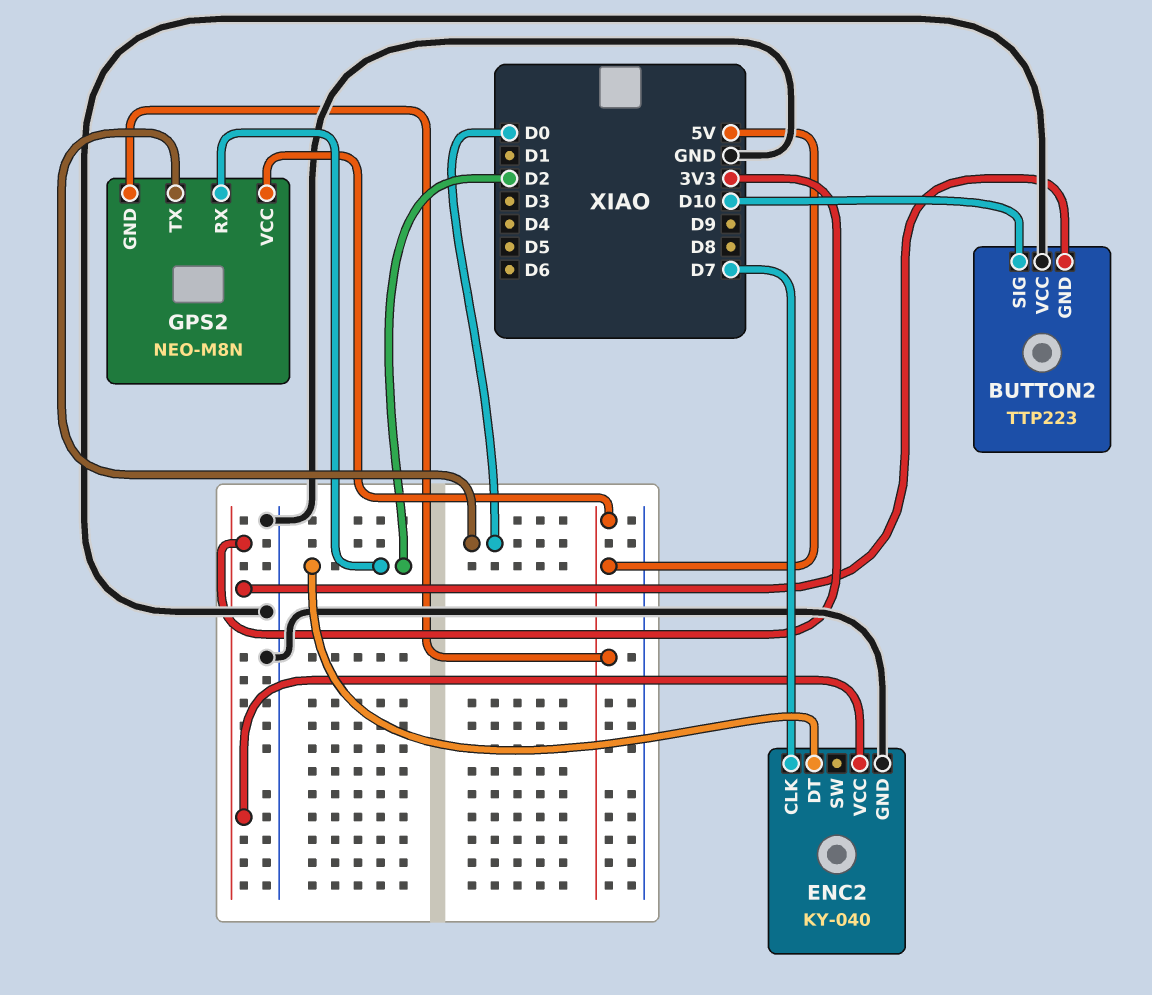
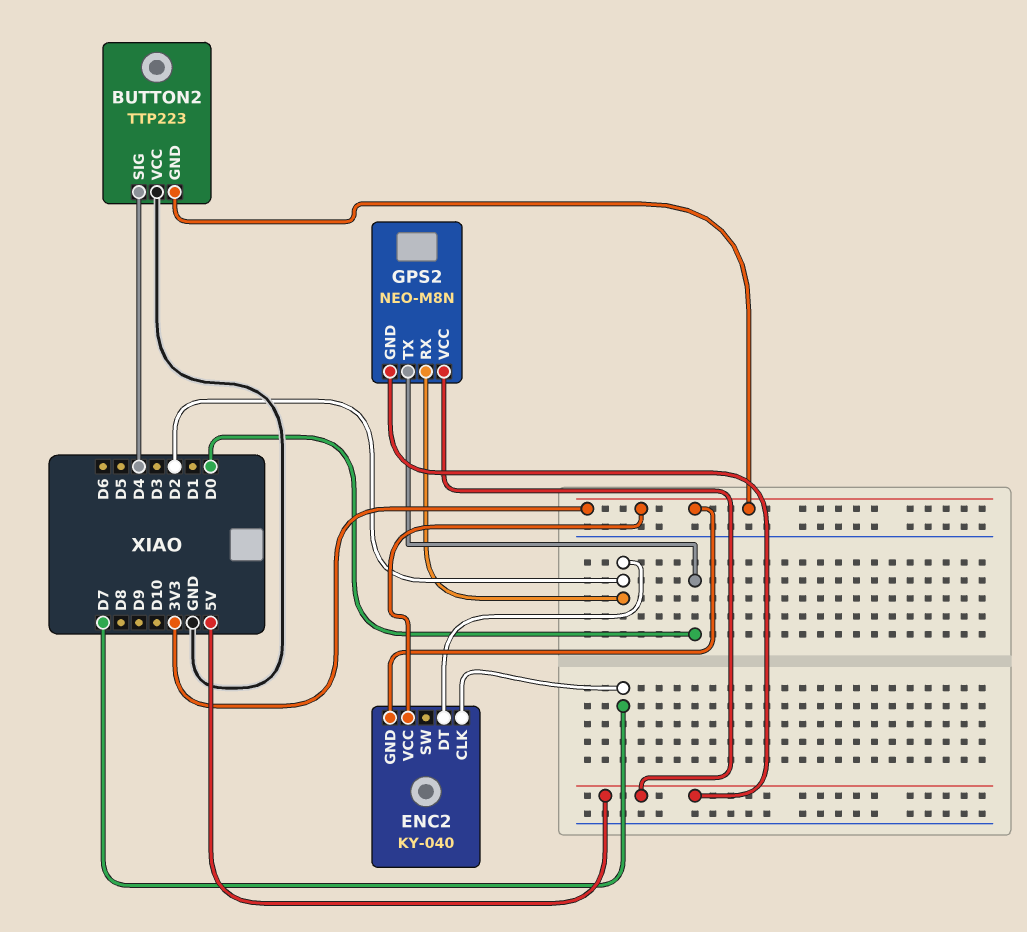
BUTTON2 pin SIG: D10 -> D4
ENC2 pin GND: GND -> 3V3

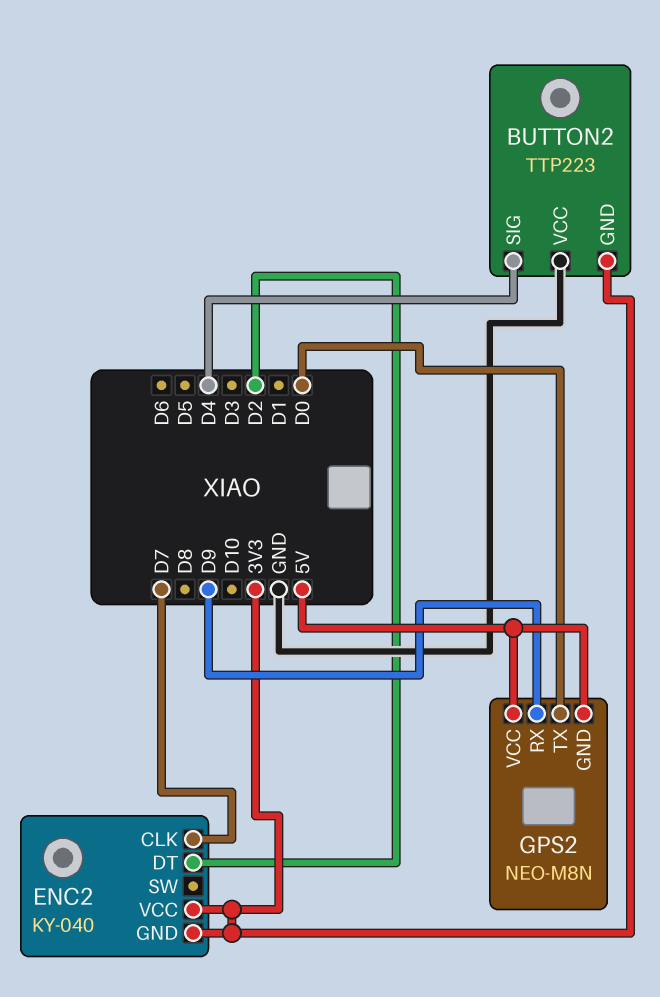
GPS2 pin RX: D2 -> D9

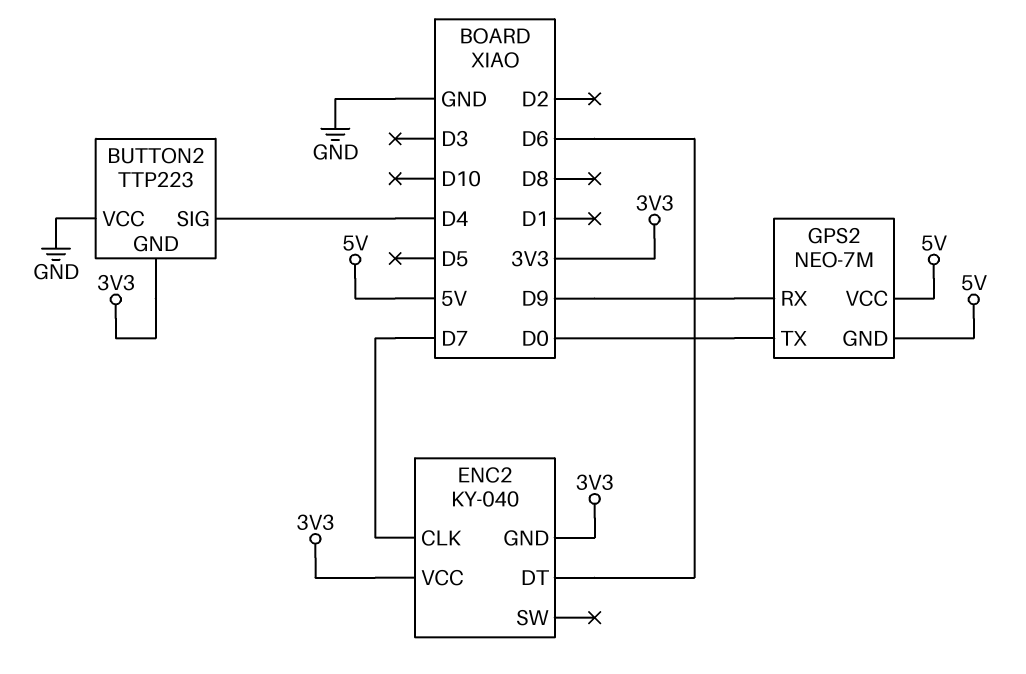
ENC2 pin DT: D2 -> D6
GPS2: NEO-M8N -> NEO-7M

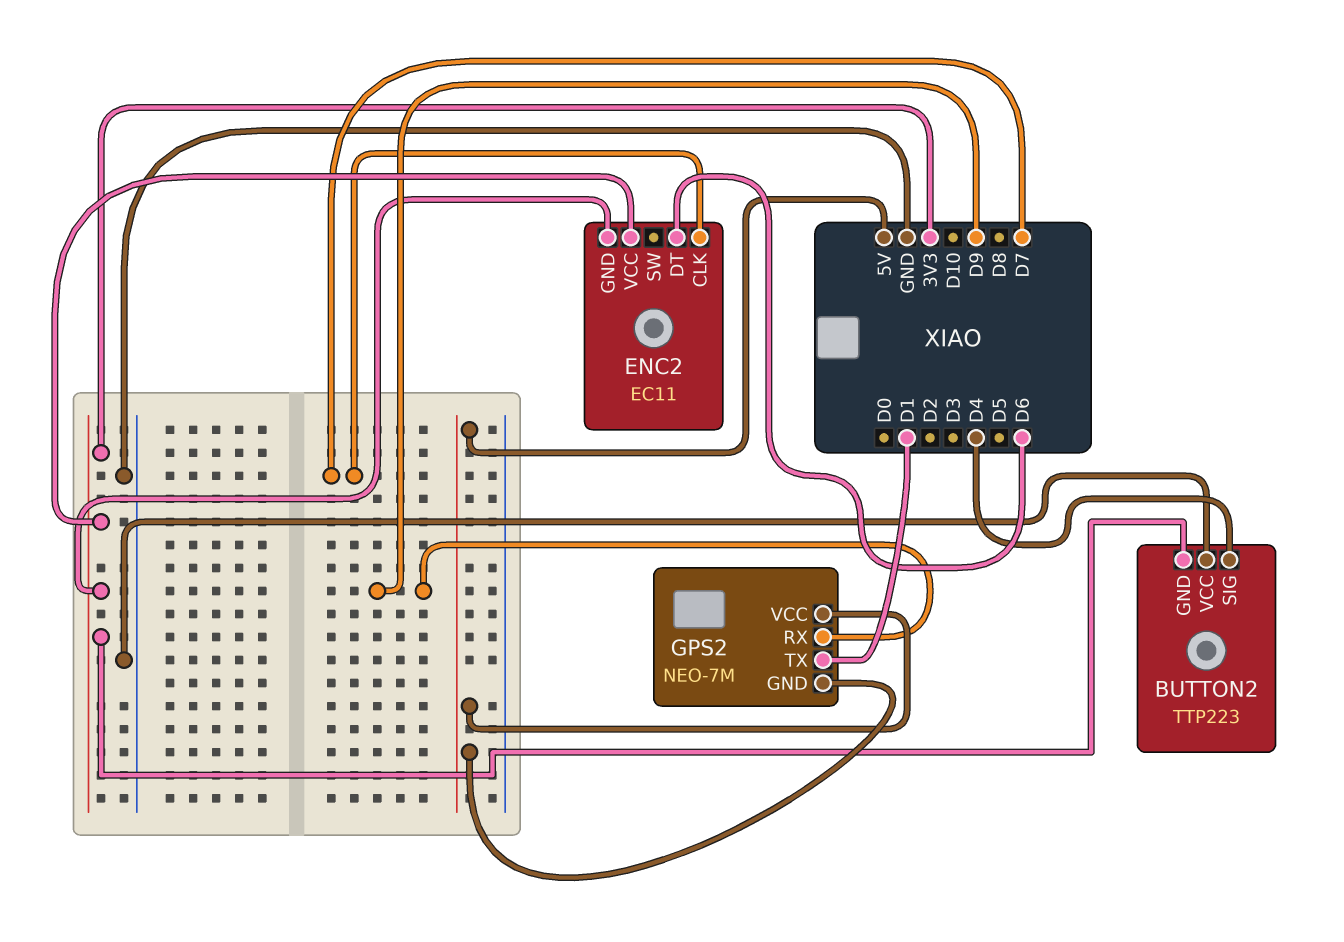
ENC2: KY-040 -> EC11
GPS2 pin TX: D0 -> D1

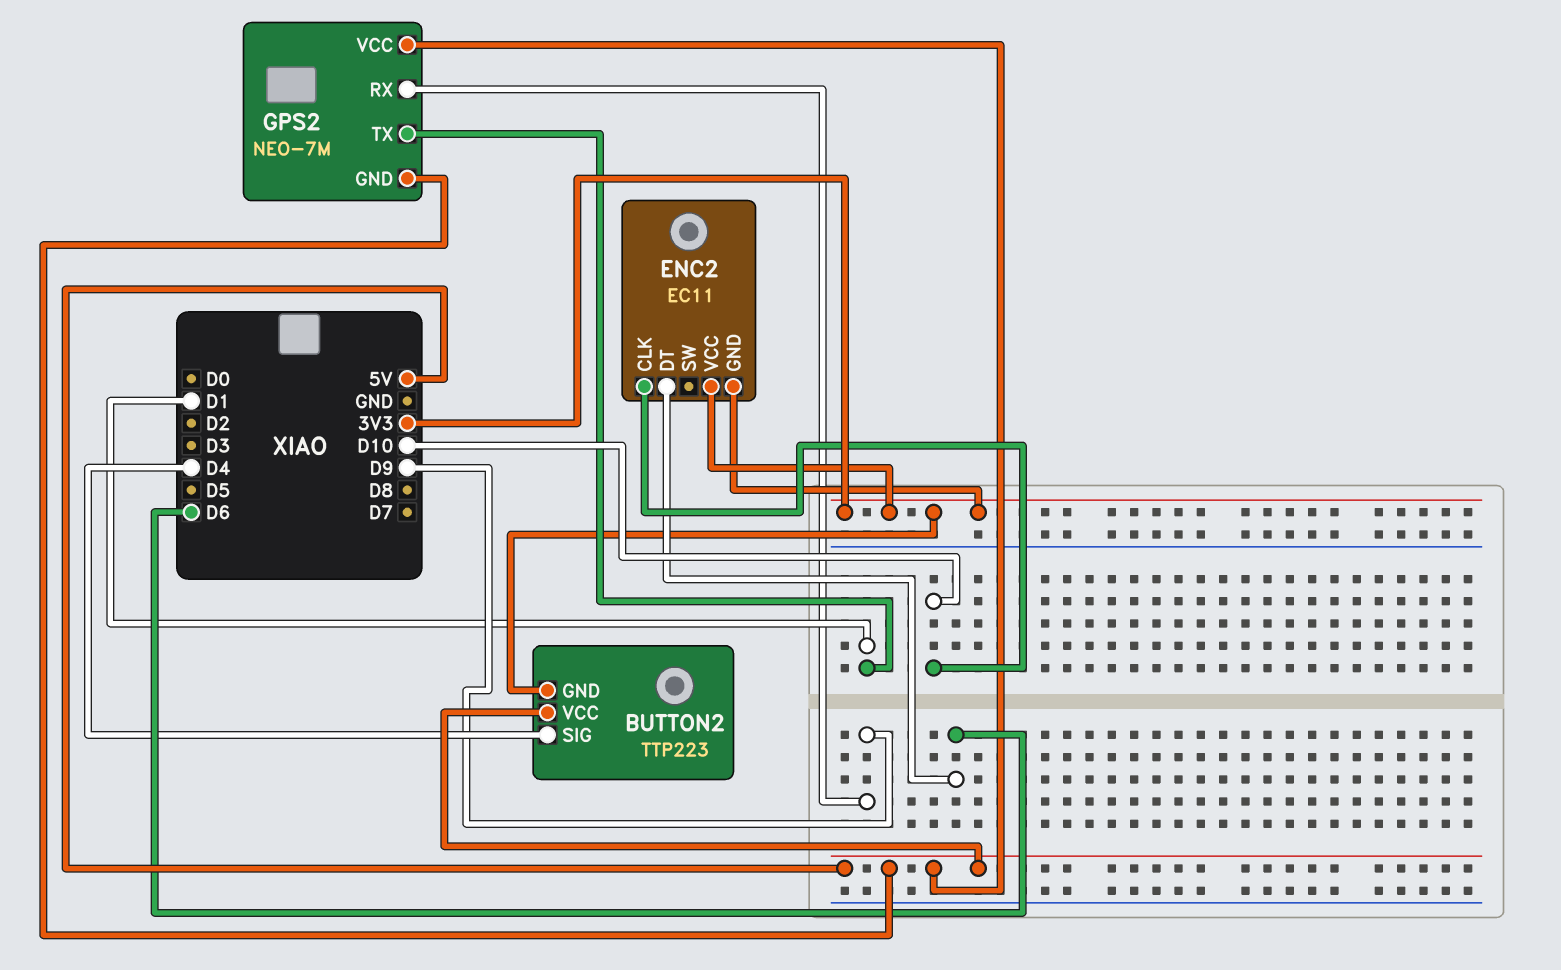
BUTTON2 pin VCC: GND -> 5V
ENC2 pin CLK: D7 -> D10

